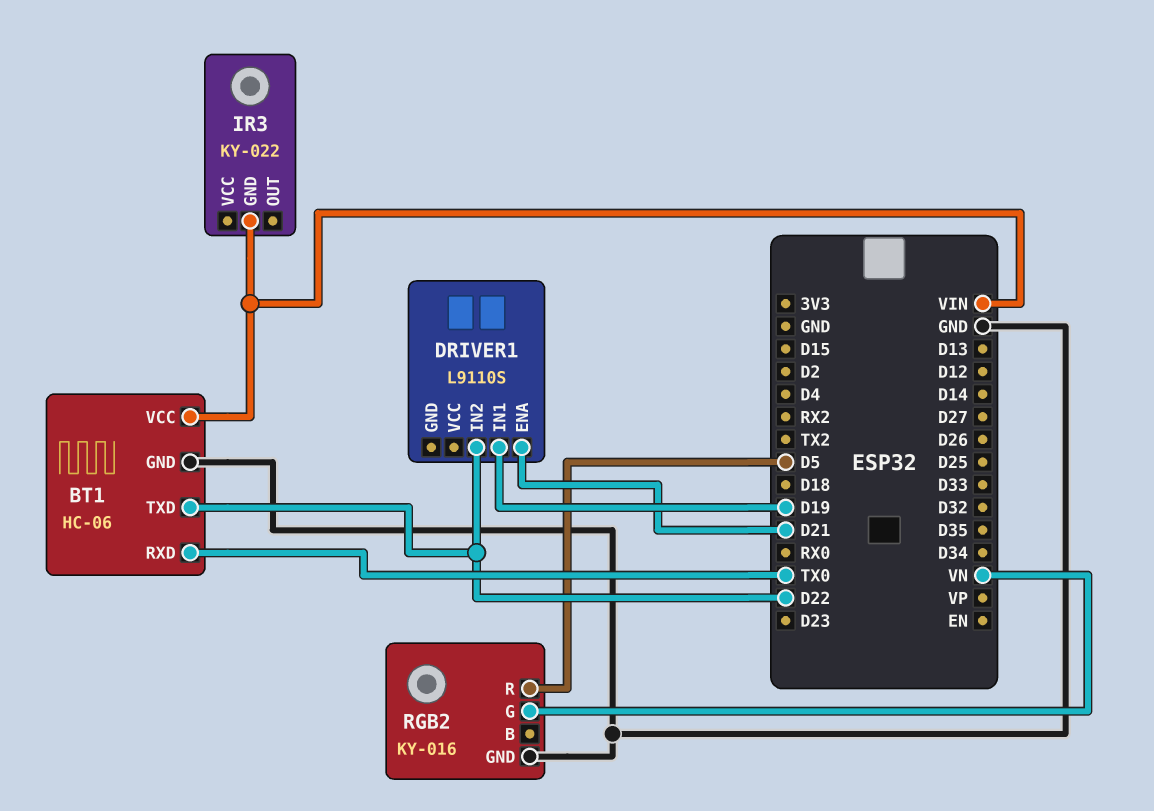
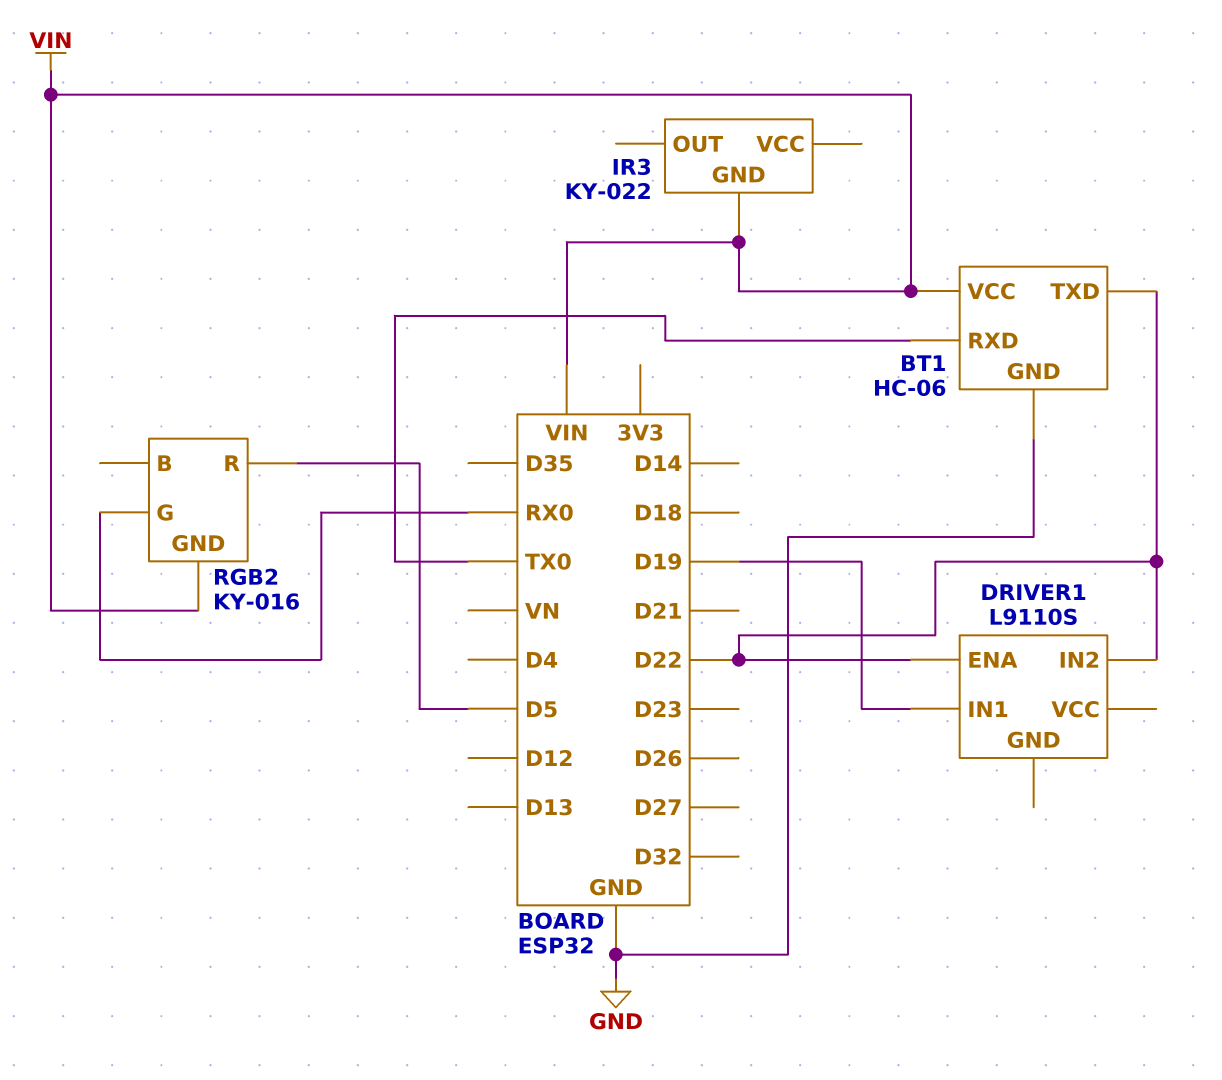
DRIVER1 pin ENA: D21 -> D22
RGB2 pin G: VN -> RX0
RGB2 pin GND: GND -> VIN

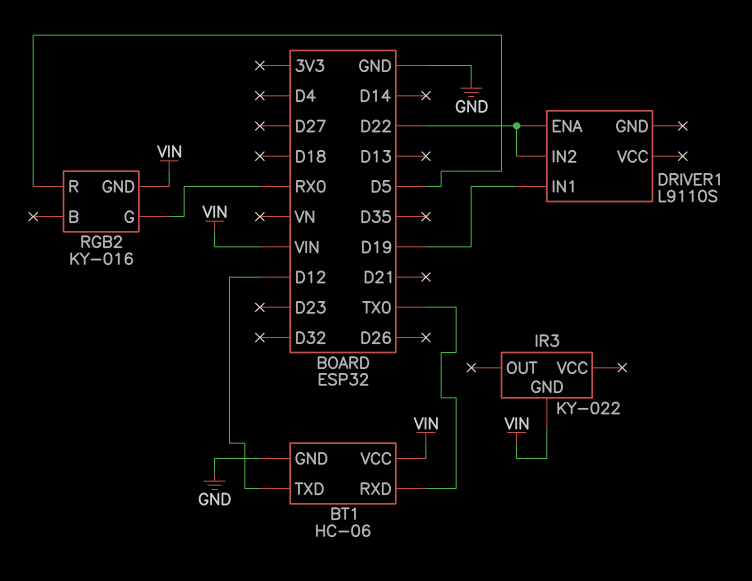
BT1 pin TXD: D22 -> D12

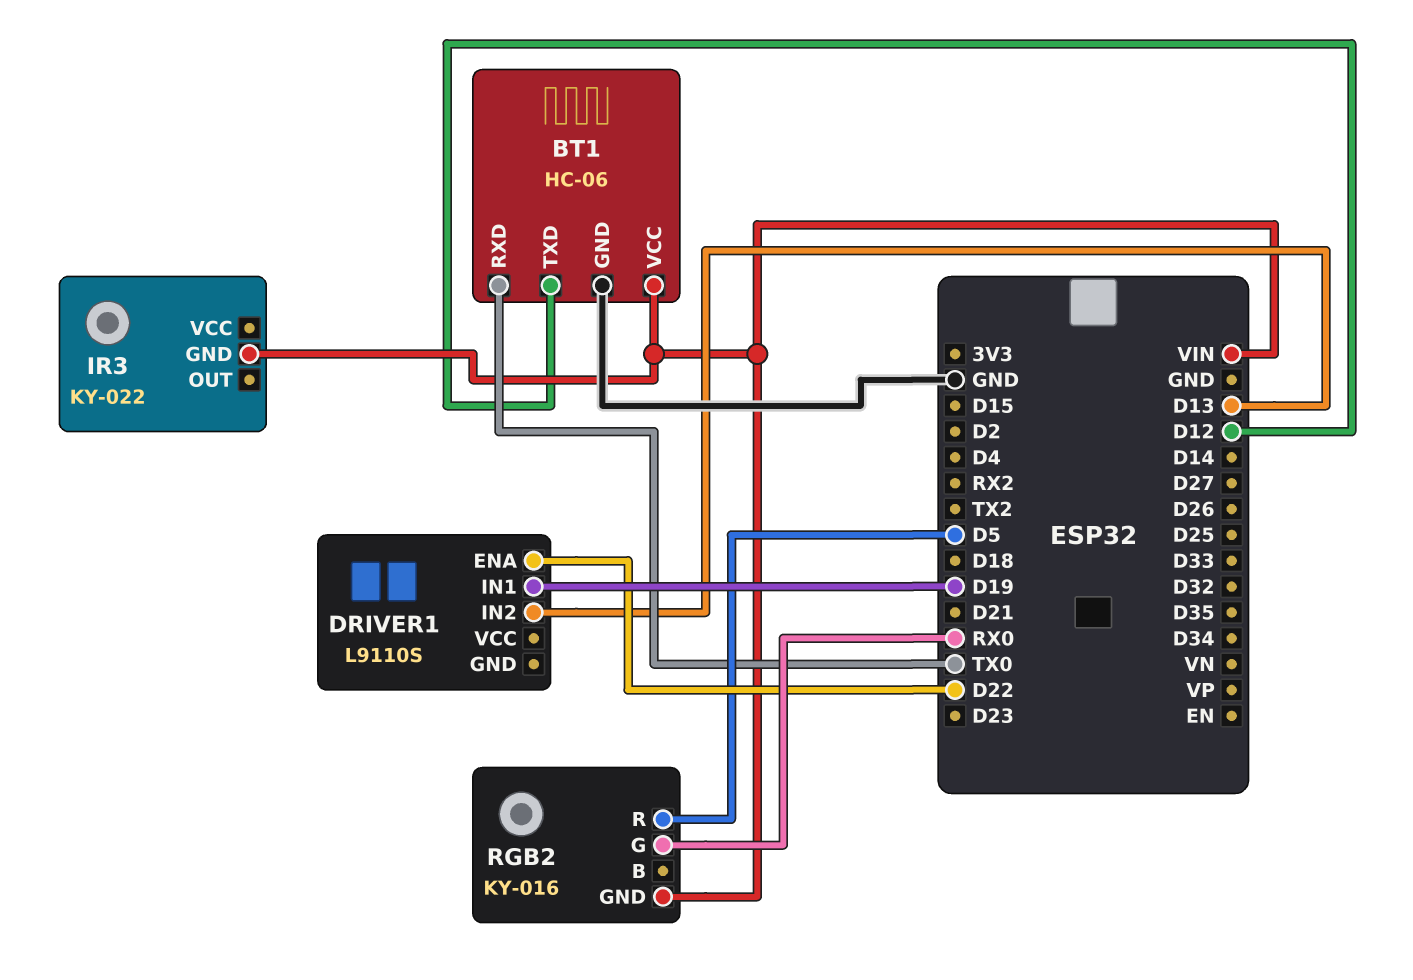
DRIVER1 pin IN2: D22 -> D13

